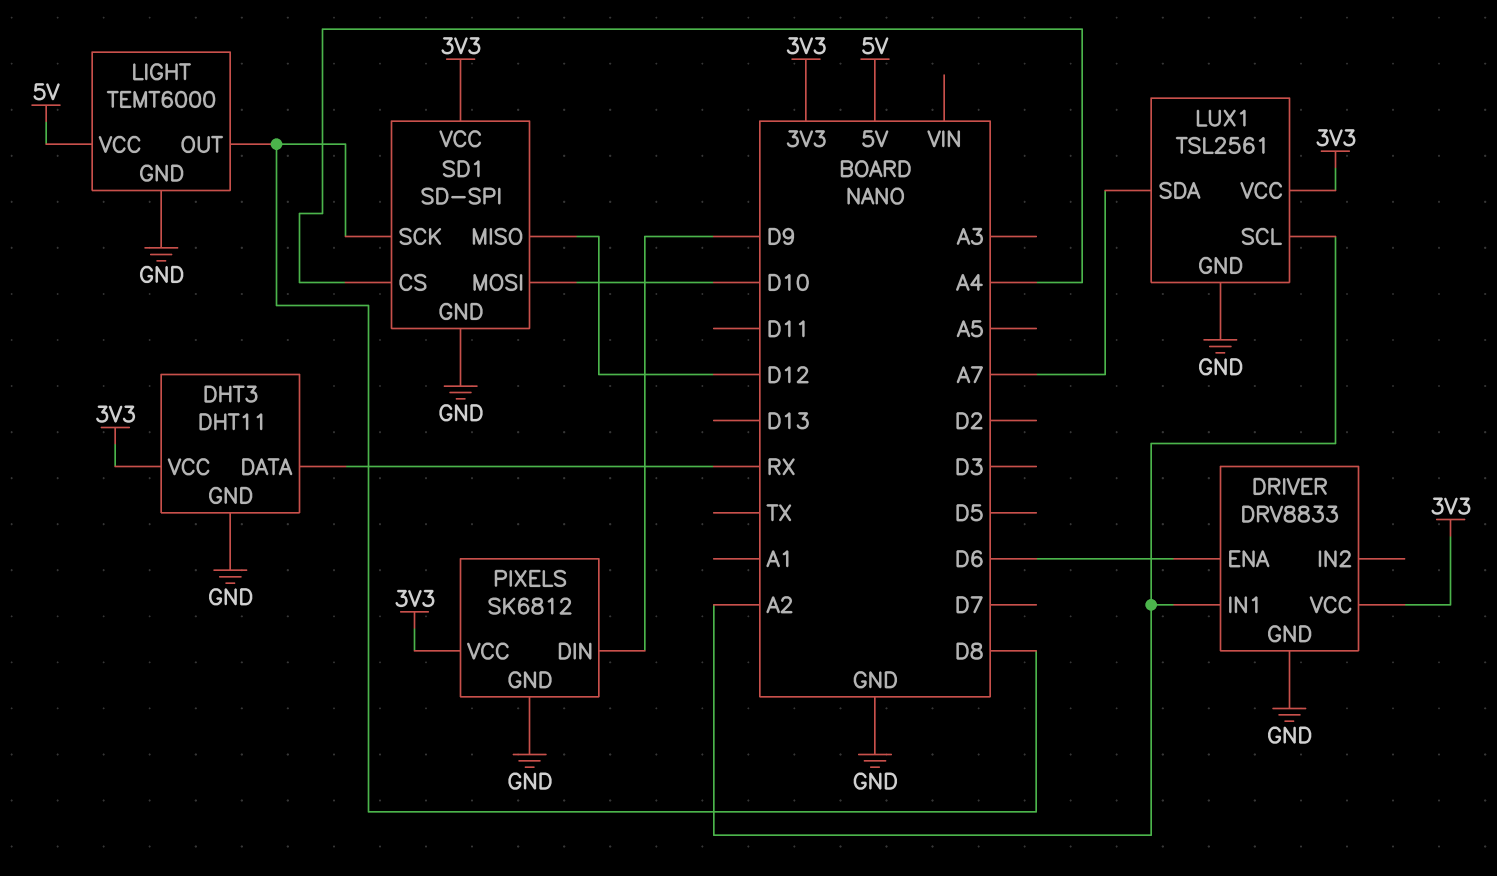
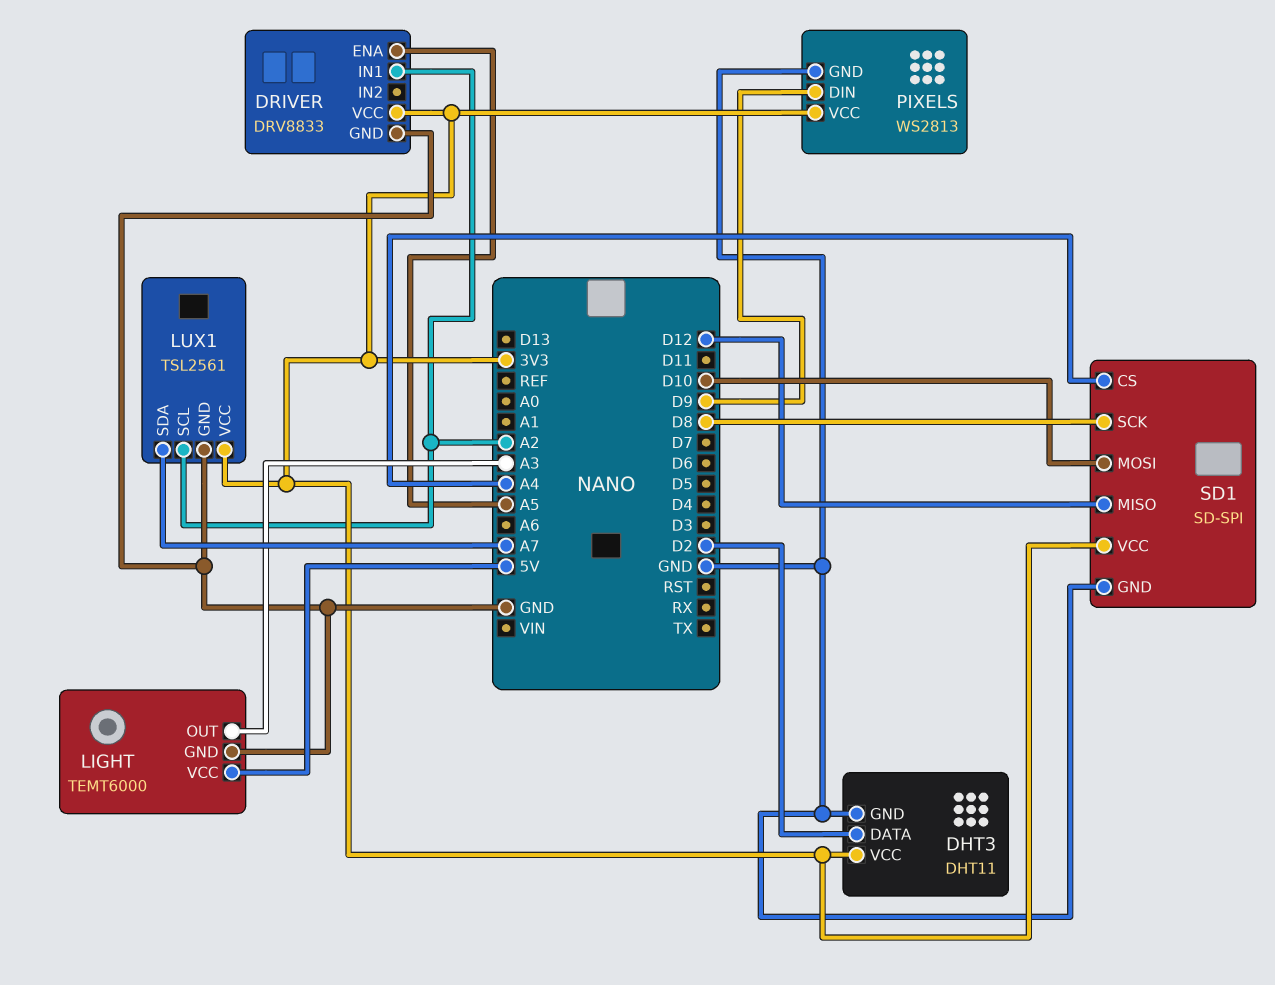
DHT3 pin DATA: RX -> D2
DRIVER pin ENA: D6 -> A5
LIGHT pin OUT: D8 -> A3
PIXELS: SK6812 -> WS2813

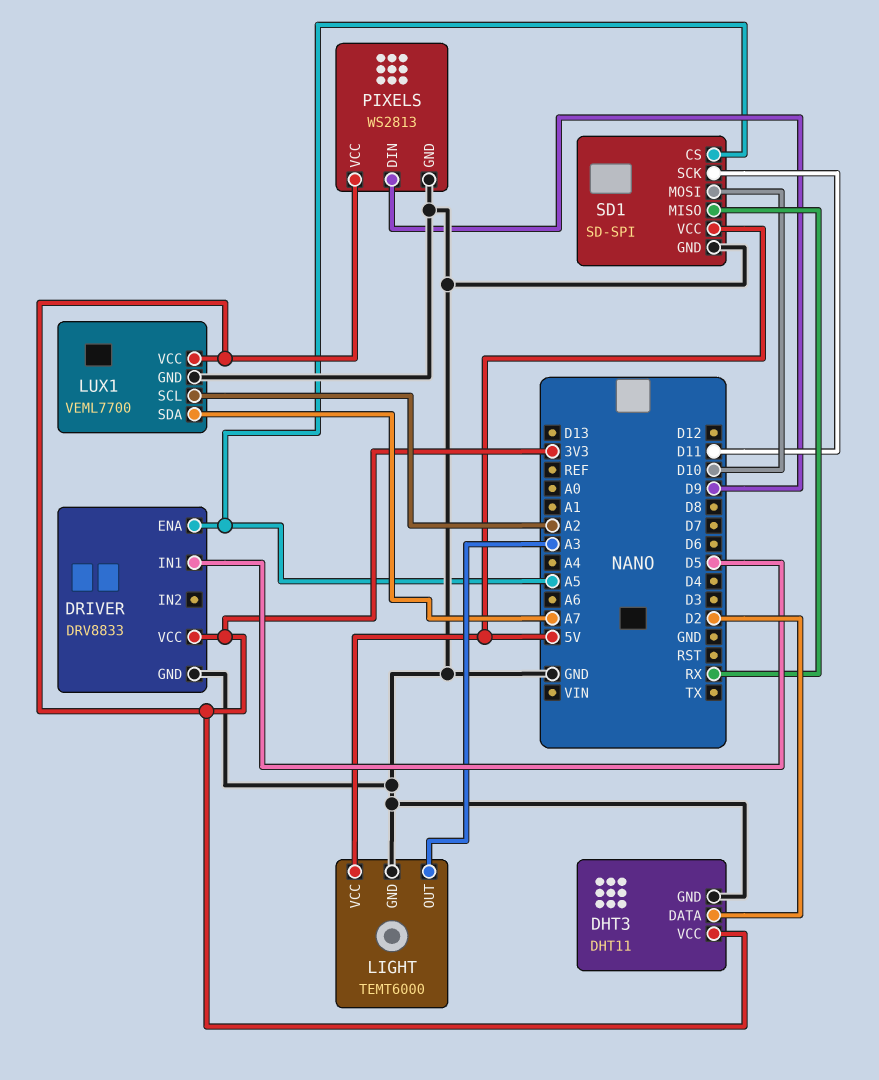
DRIVER pin IN1: A2 -> D5
LUX1: TSL2561 -> VEML7700
SD1 pin CS: A4 -> A5
SD1 pin MISO: D12 -> RX
SD1 pin SCK: D8 -> D11
SD1 pin VCC: 3V3 -> 5V

